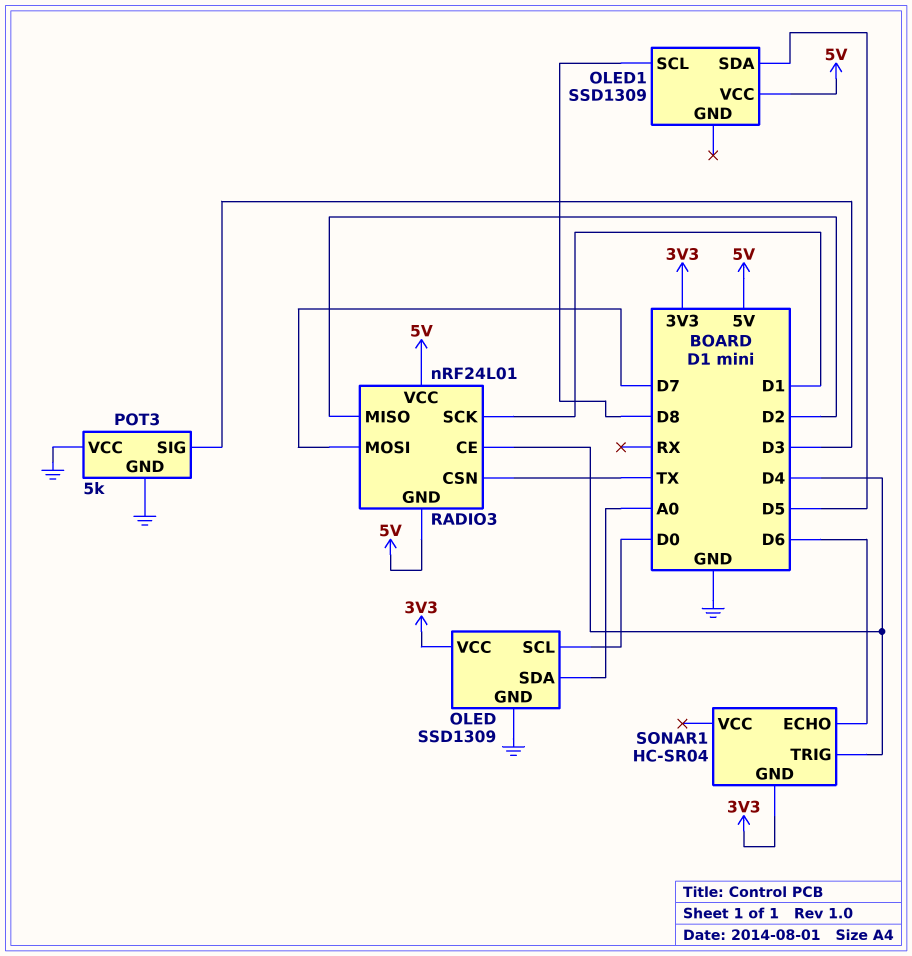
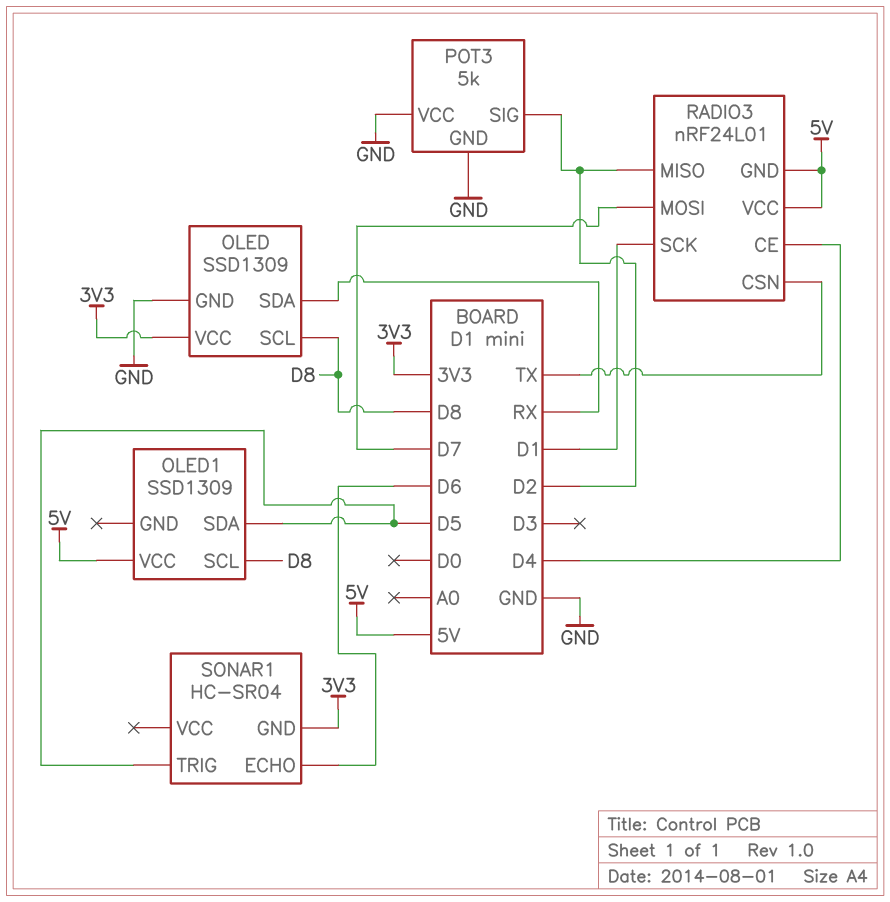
OLED pin SCL: D0 -> D8
OLED pin SDA: A0 -> RX
POT3 pin SIG: D3 -> D2
SONAR1 pin TRIG: D4 -> D5

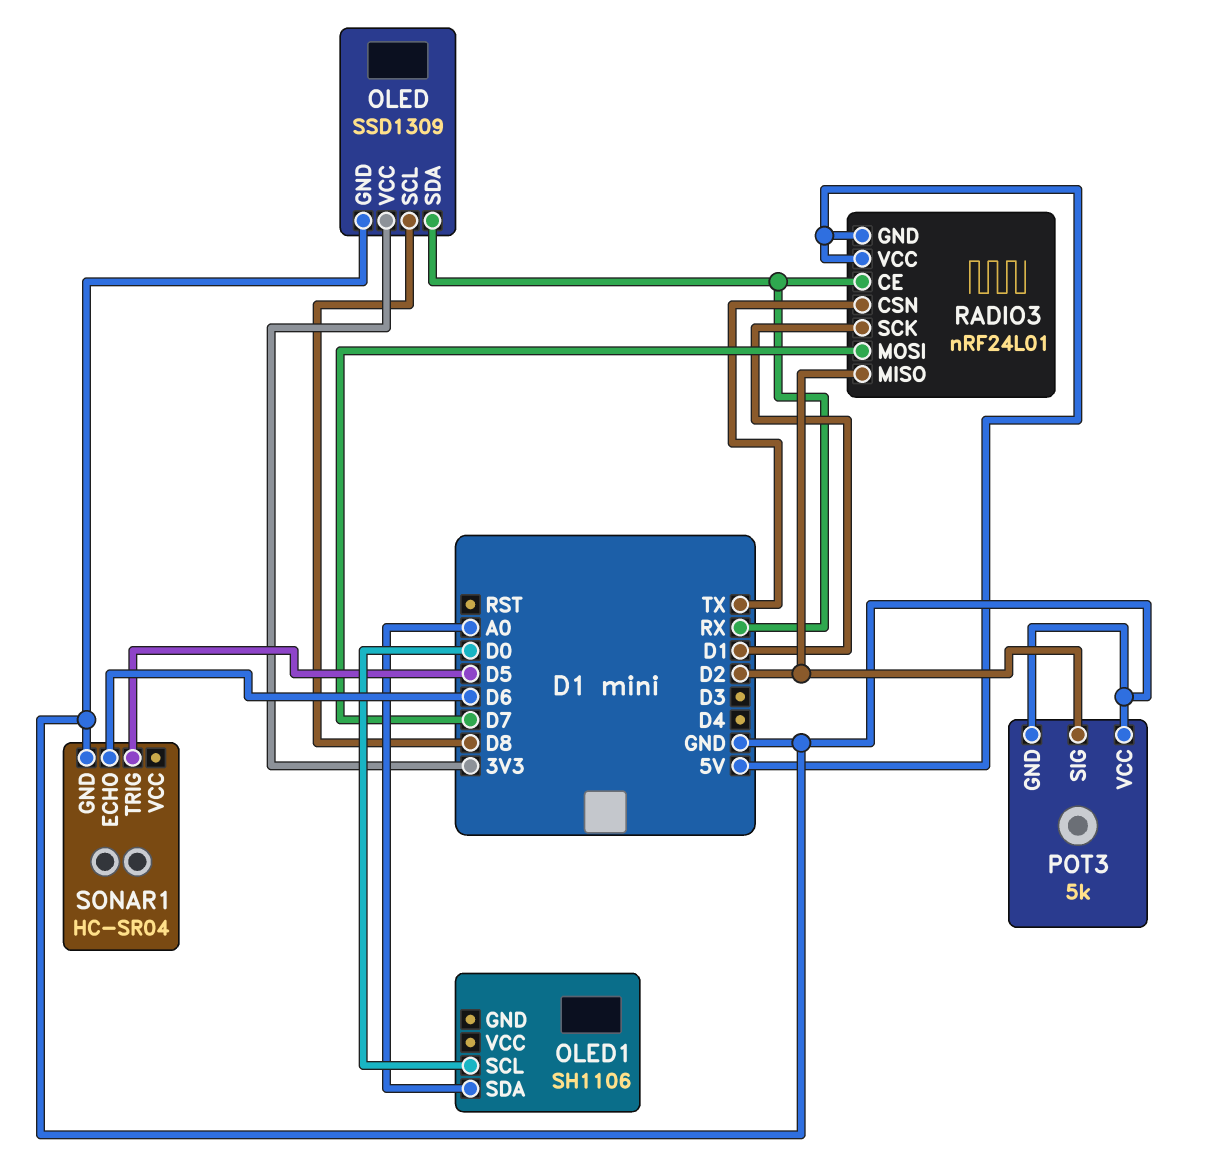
OLED1: SSD1309 -> SH1106
OLED1 pin SCL: D8 -> D0
OLED1 pin SDA: D5 -> A0
OLED1 pin VCC: 5V -> none
RADIO3 pin CE: D4 -> RX
SONAR1 pin GND: 3V3 -> GND

